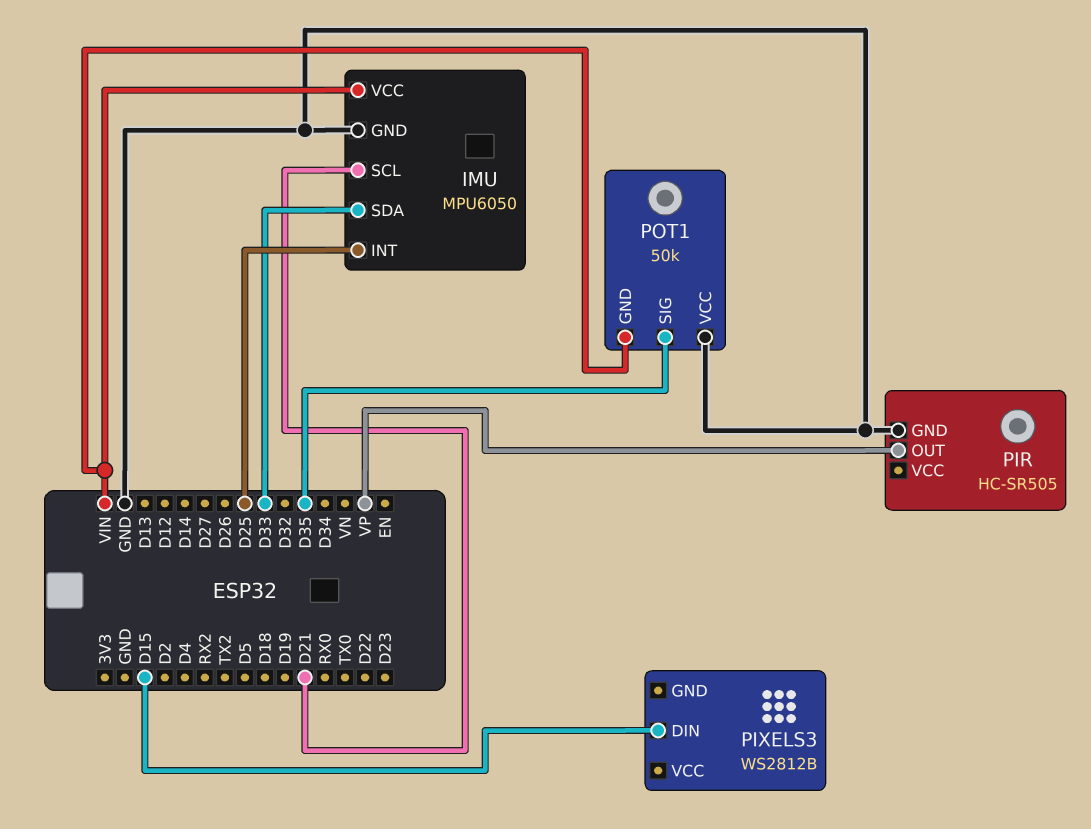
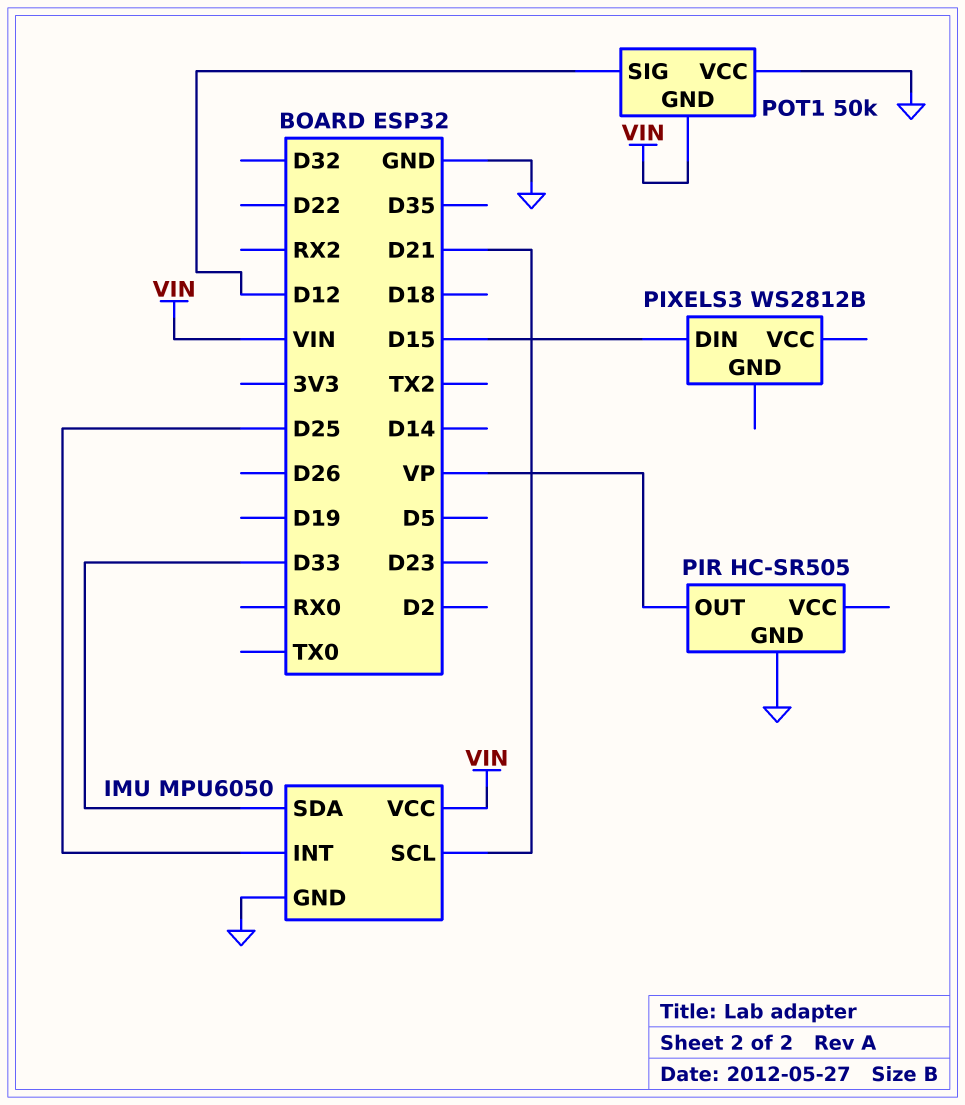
POT1 pin SIG: D35 -> D12

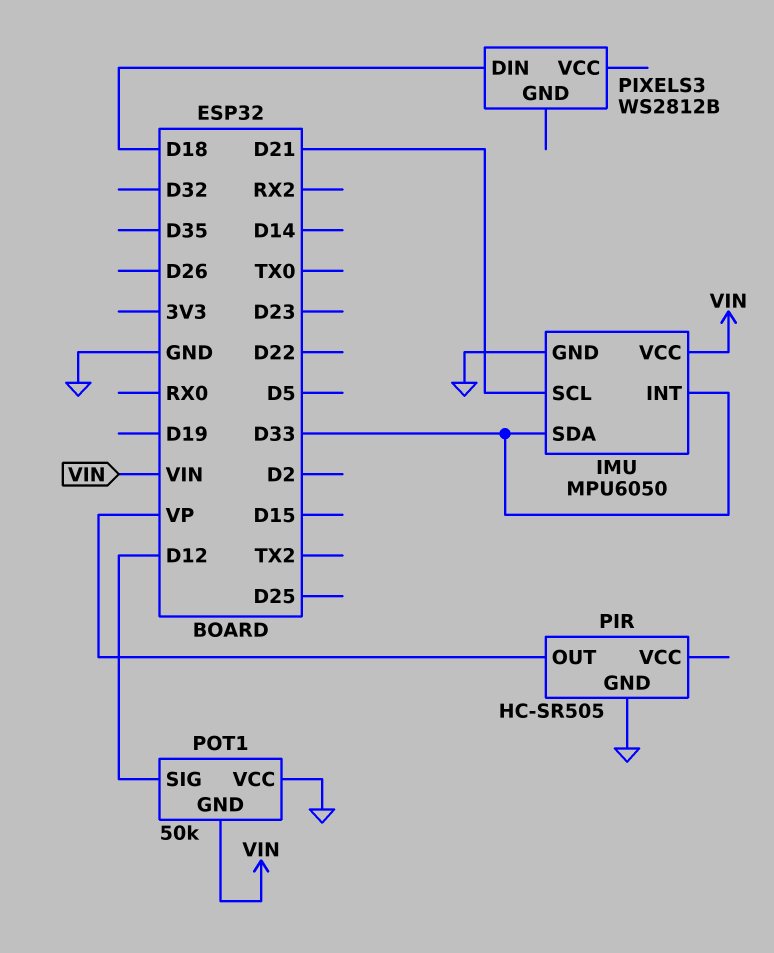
IMU pin INT: D25 -> D33
PIXELS3 pin DIN: D15 -> D18

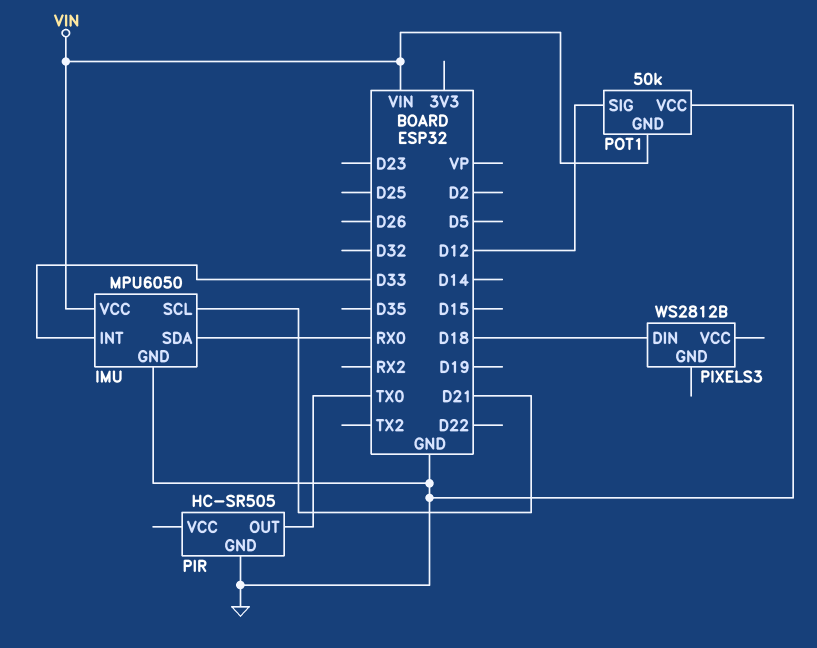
IMU pin SDA: D33 -> RX0
PIR pin OUT: VP -> TX0

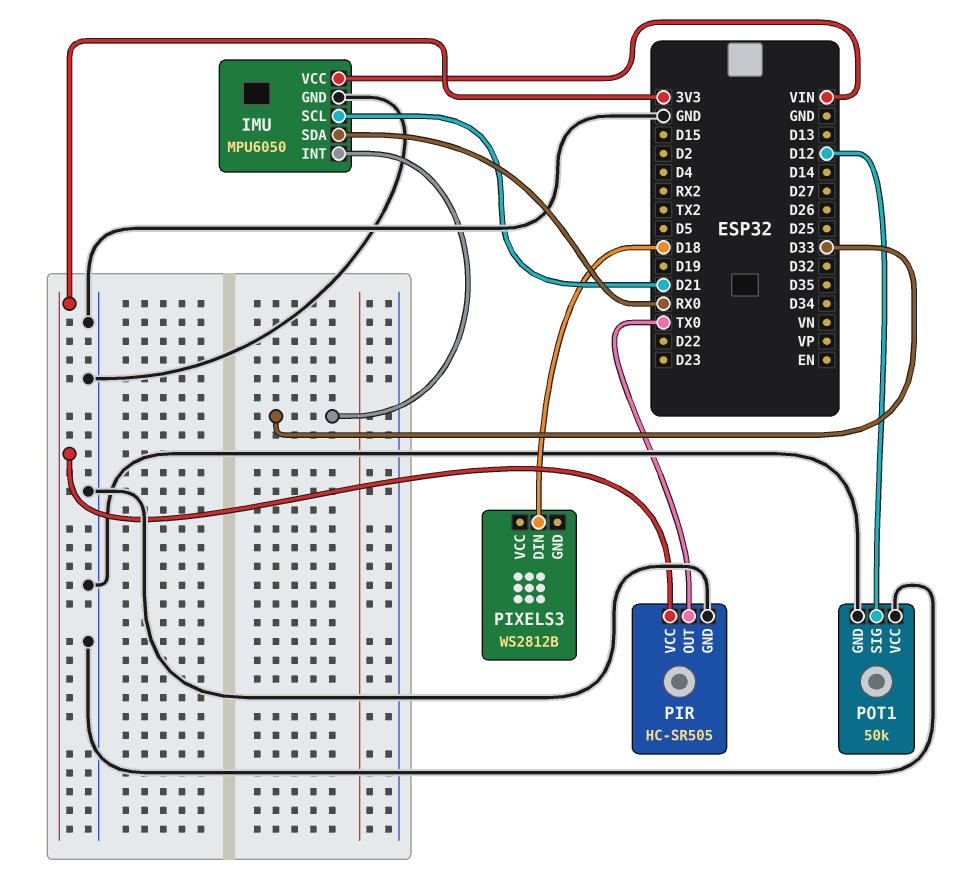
PIR pin VCC: none -> 3V3
POT1 pin GND: VIN -> GND

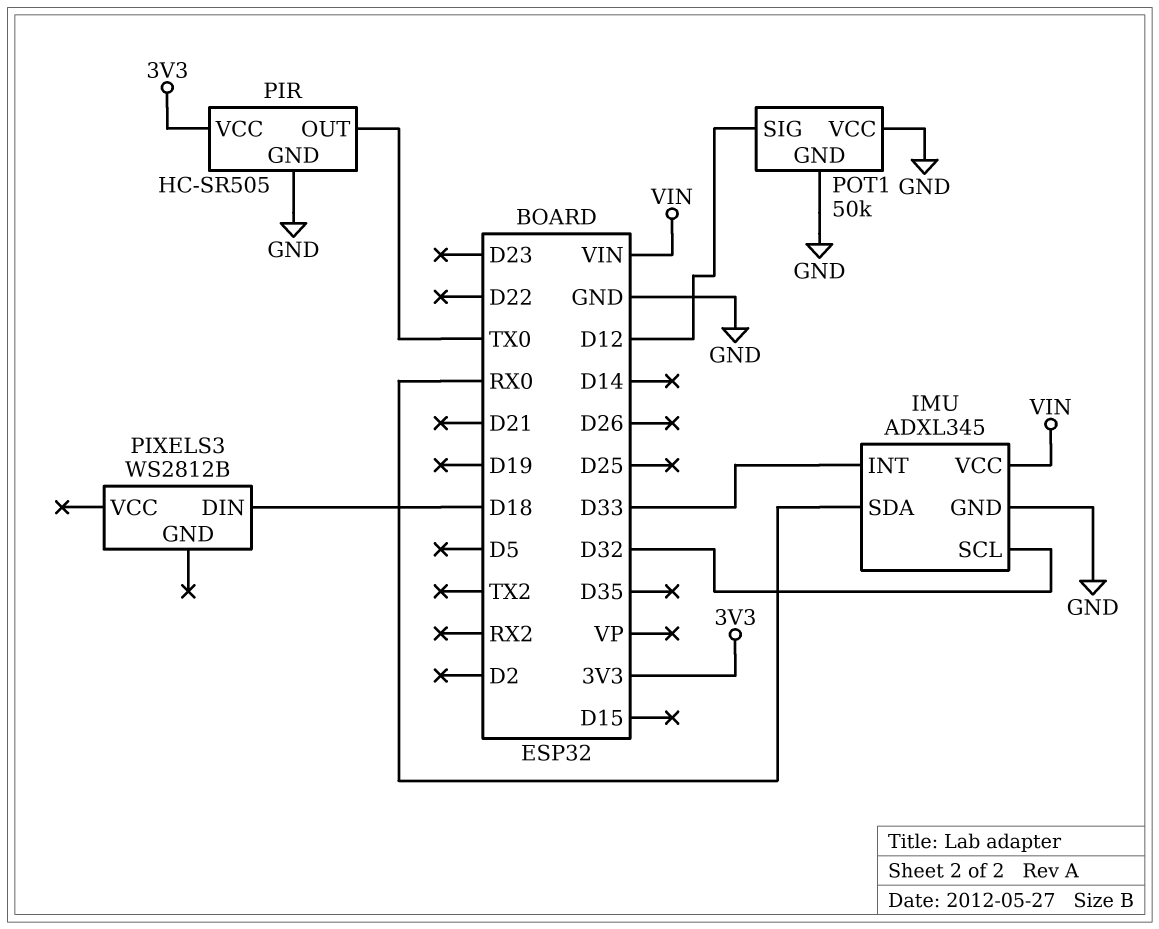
IMU: MPU6050 -> ADXL345
IMU pin SCL: D21 -> D32

